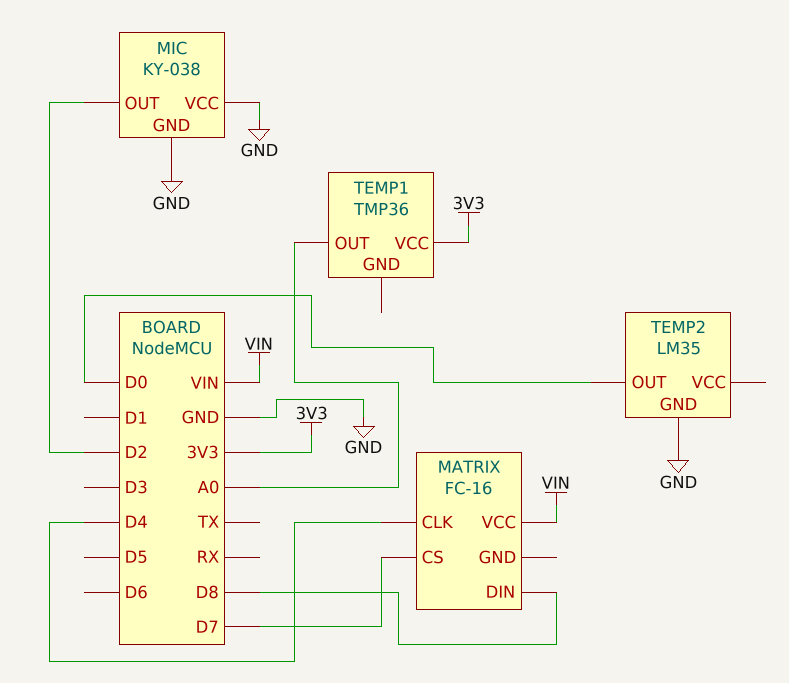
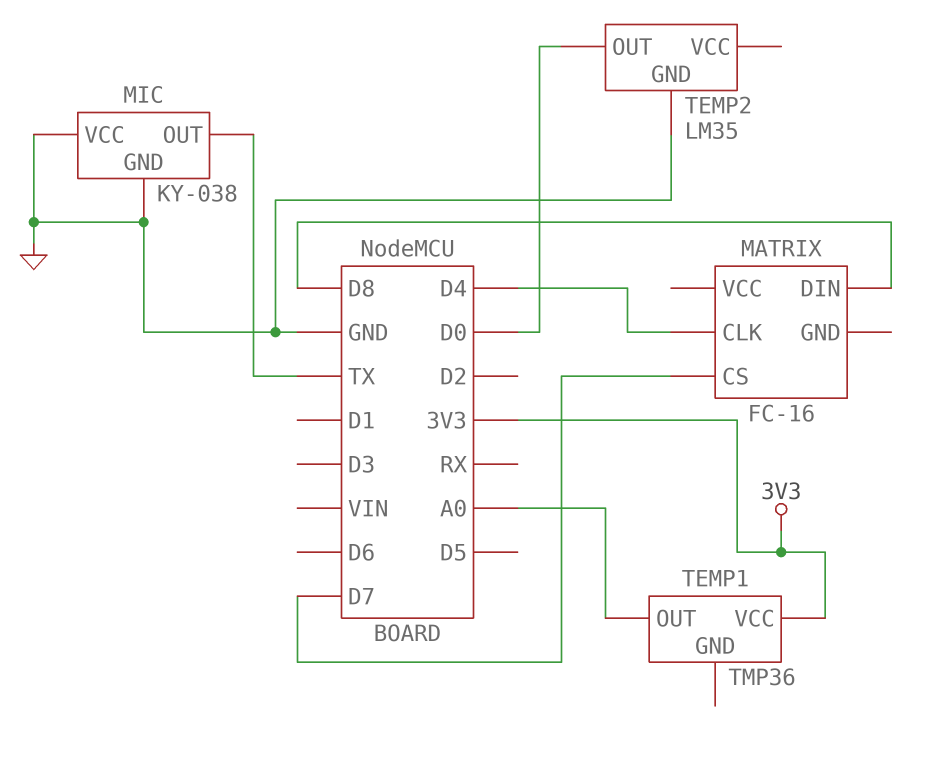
MATRIX pin VCC: VIN -> none
MIC pin OUT: D2 -> TX

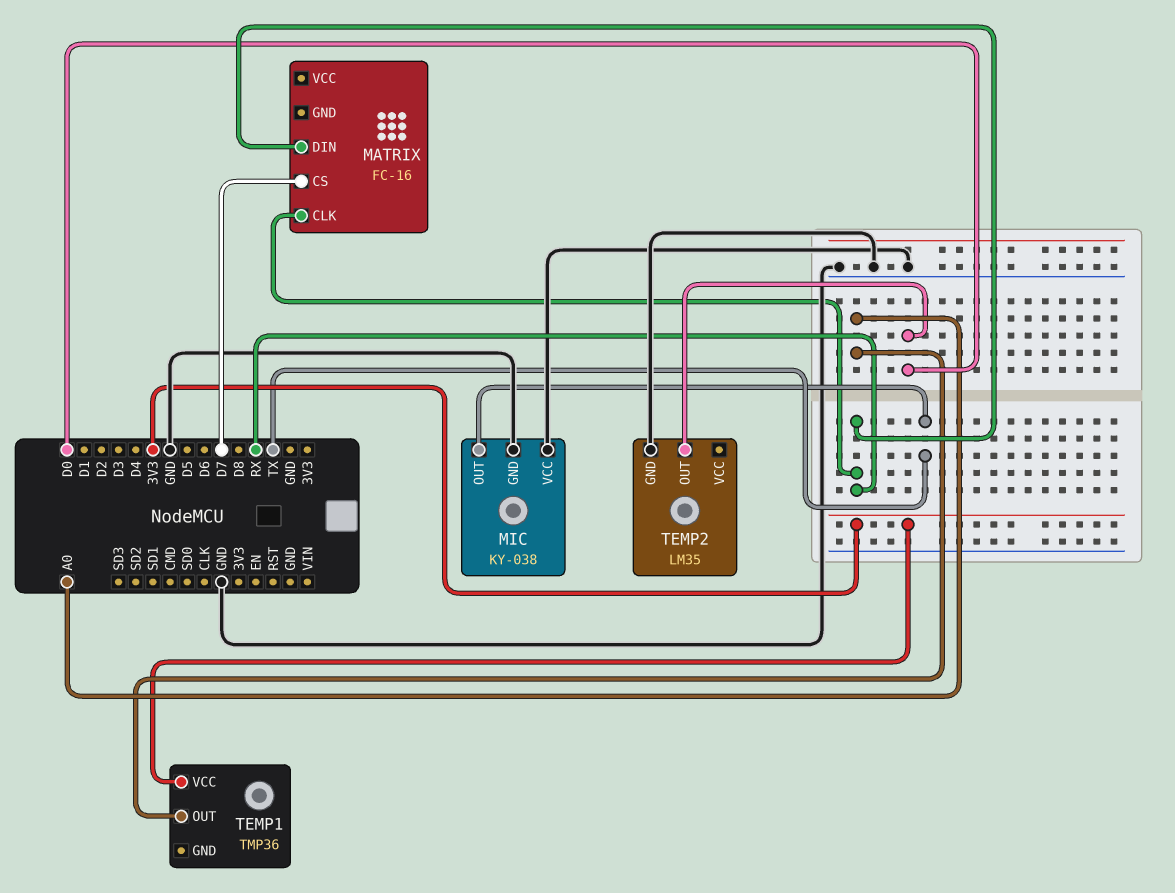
MATRIX pin CLK: D4 -> RX
MATRIX pin DIN: D8 -> RX

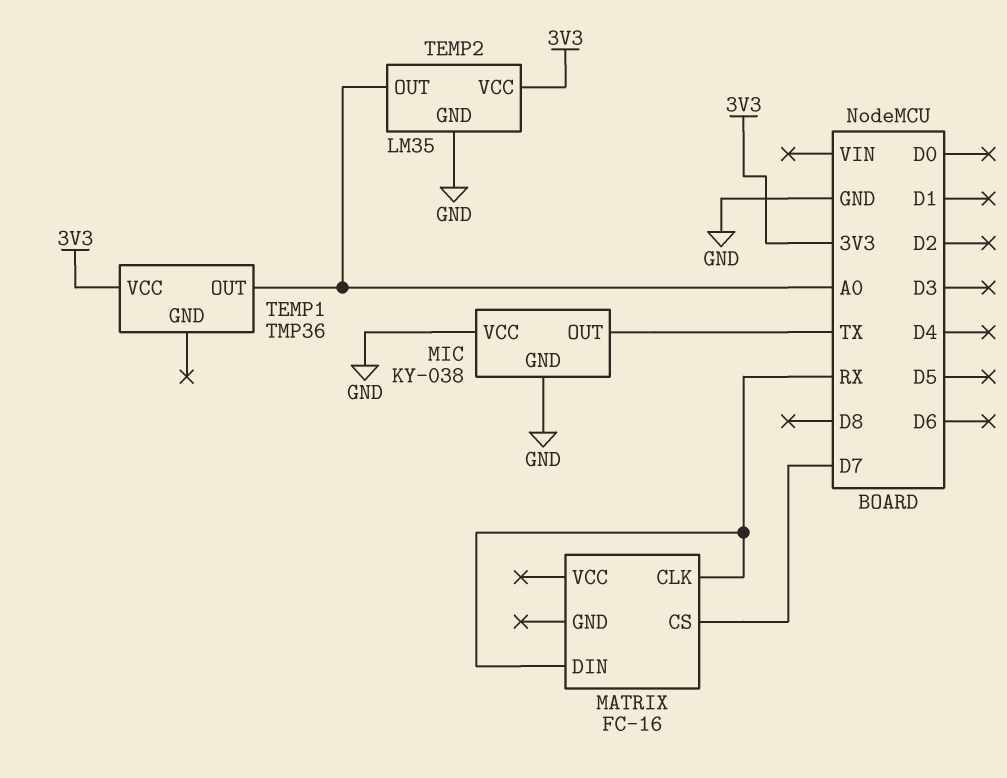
TEMP2 pin OUT: D0 -> A0
TEMP2 pin VCC: none -> 3V3

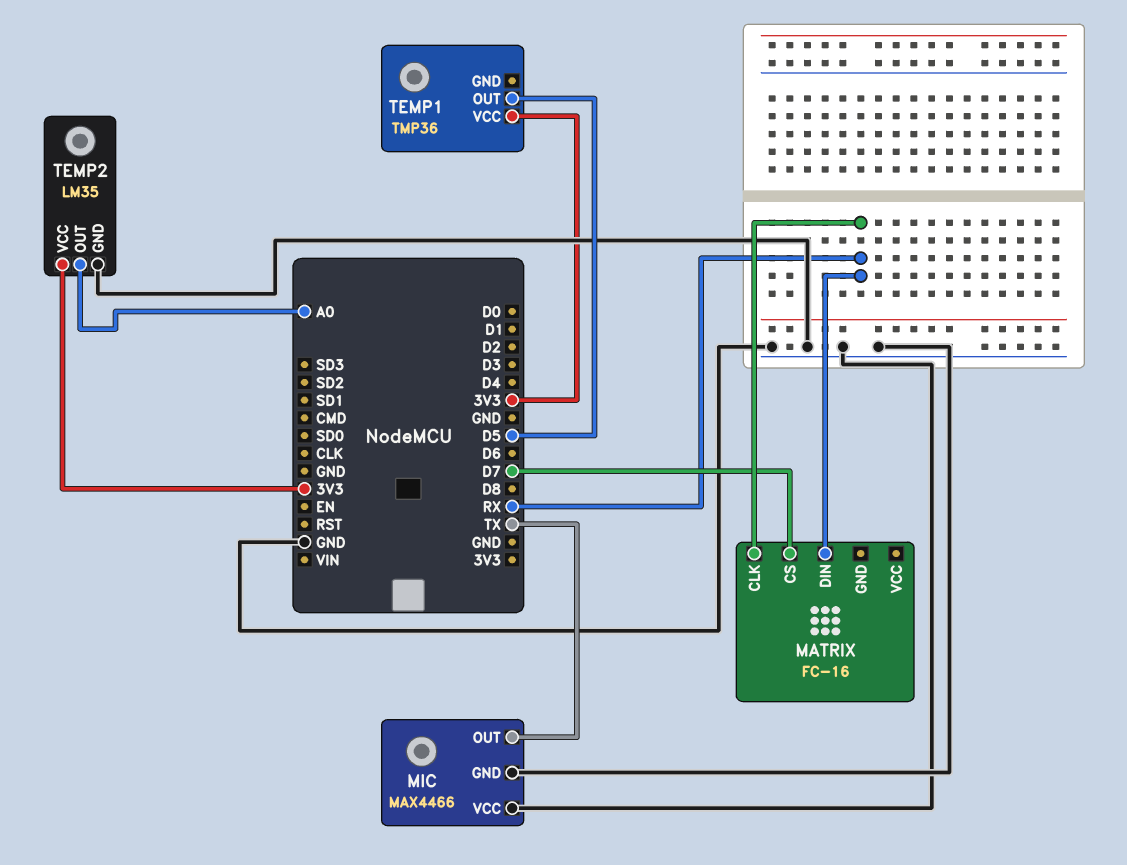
MIC: KY-038 -> MAX4466
TEMP1 pin OUT: A0 -> D5

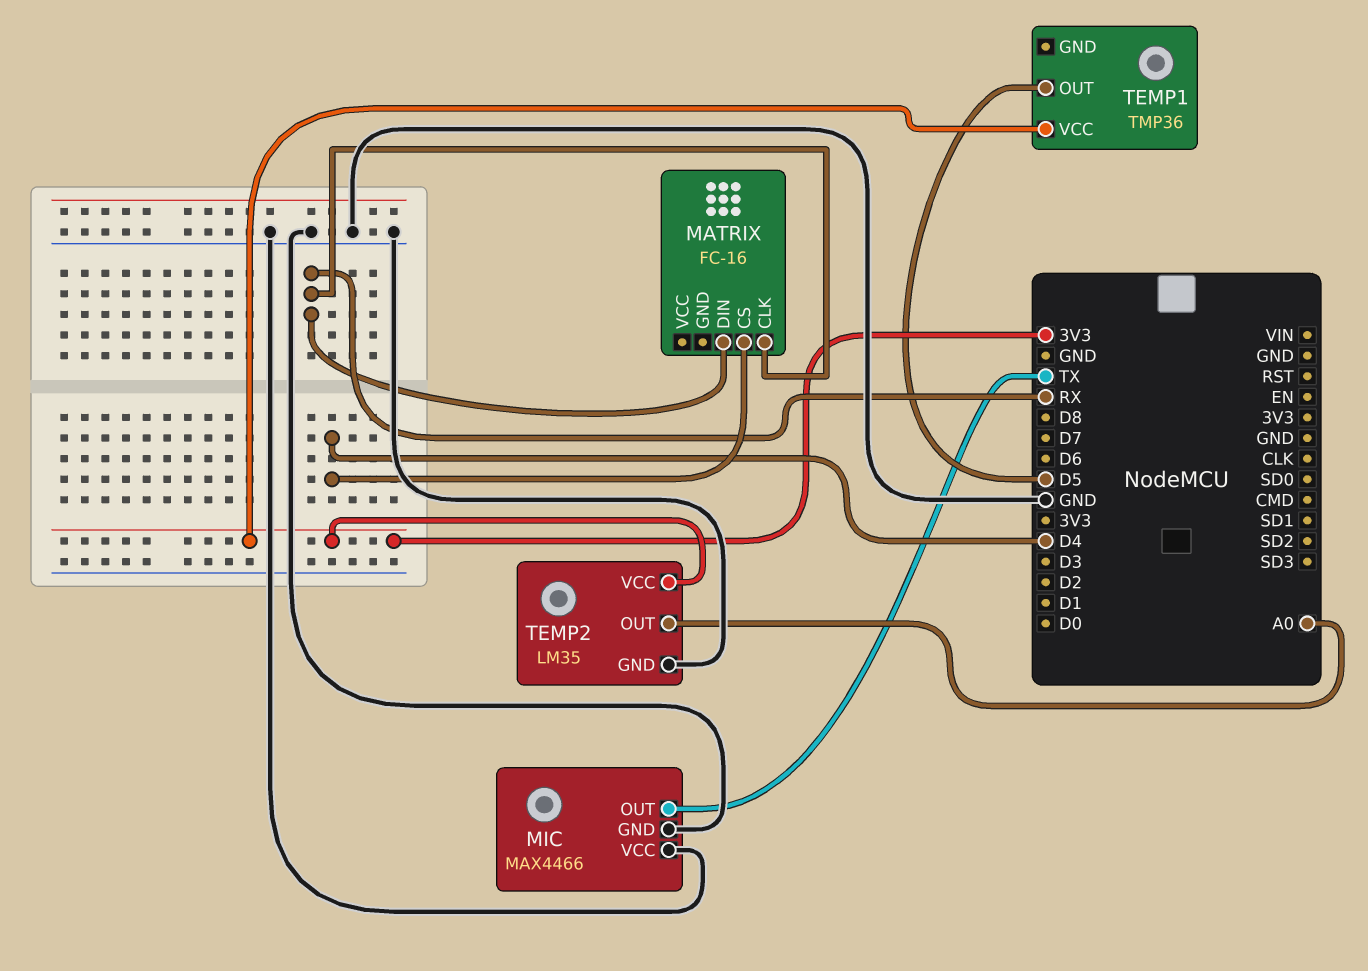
MATRIX pin CS: D7 -> D4

